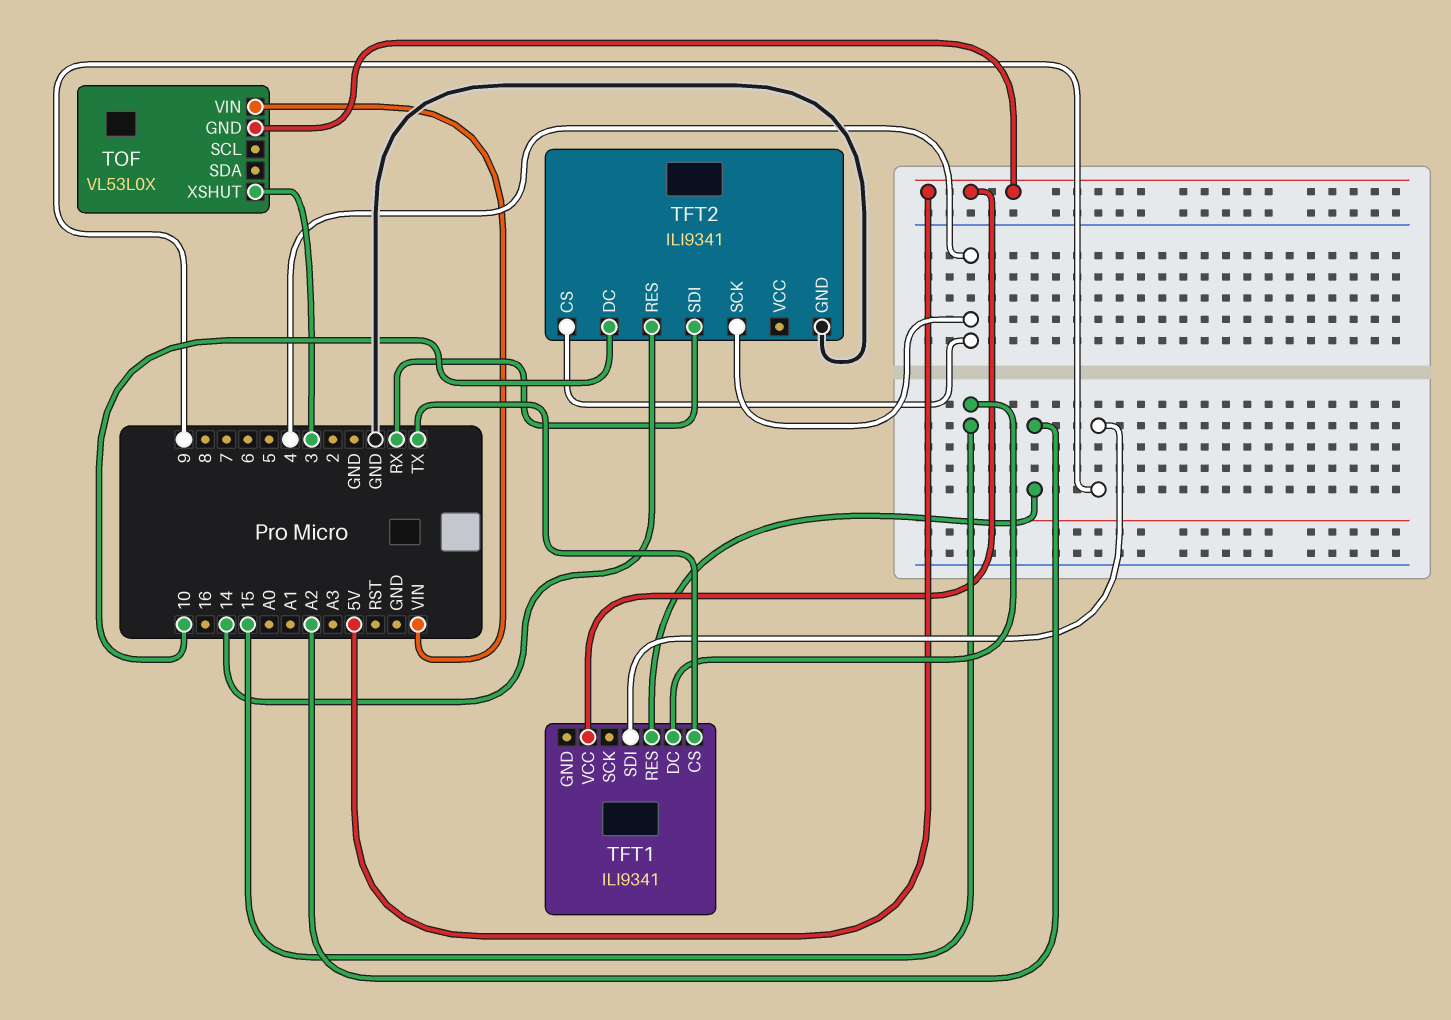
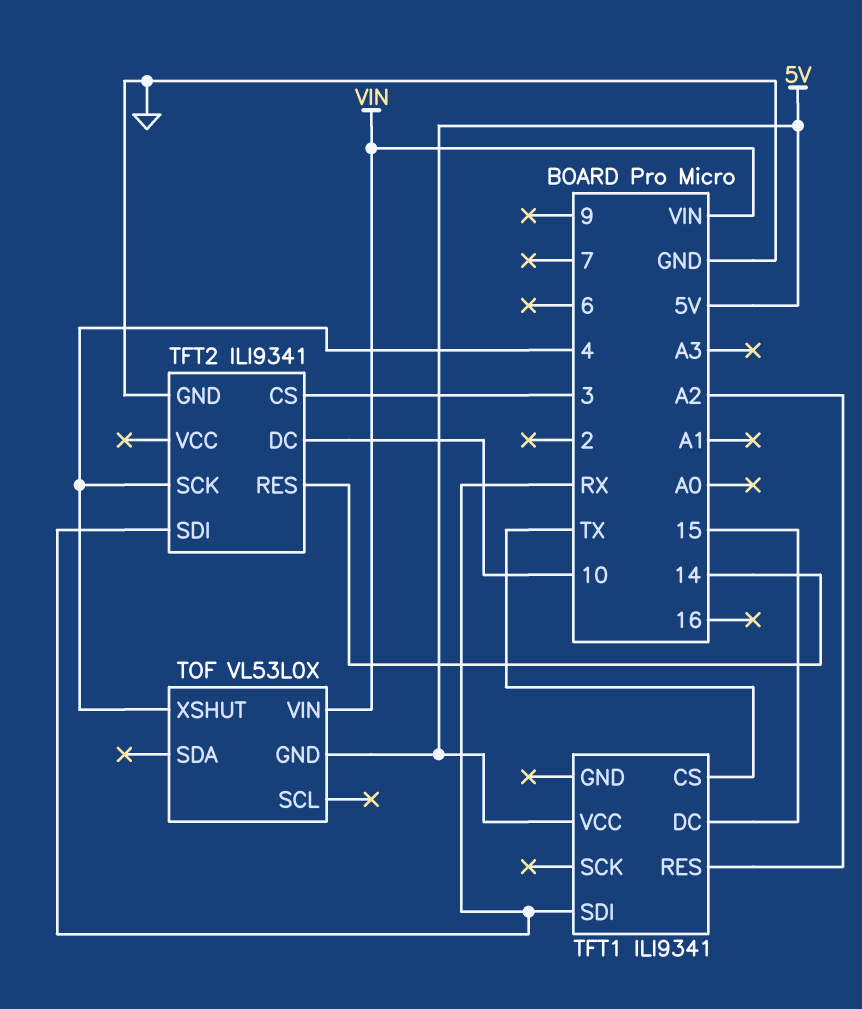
TFT1 pin SDI: 9 -> RX
TFT2 pin CS: 4 -> 3
TOF pin XSHUT: 3 -> 4

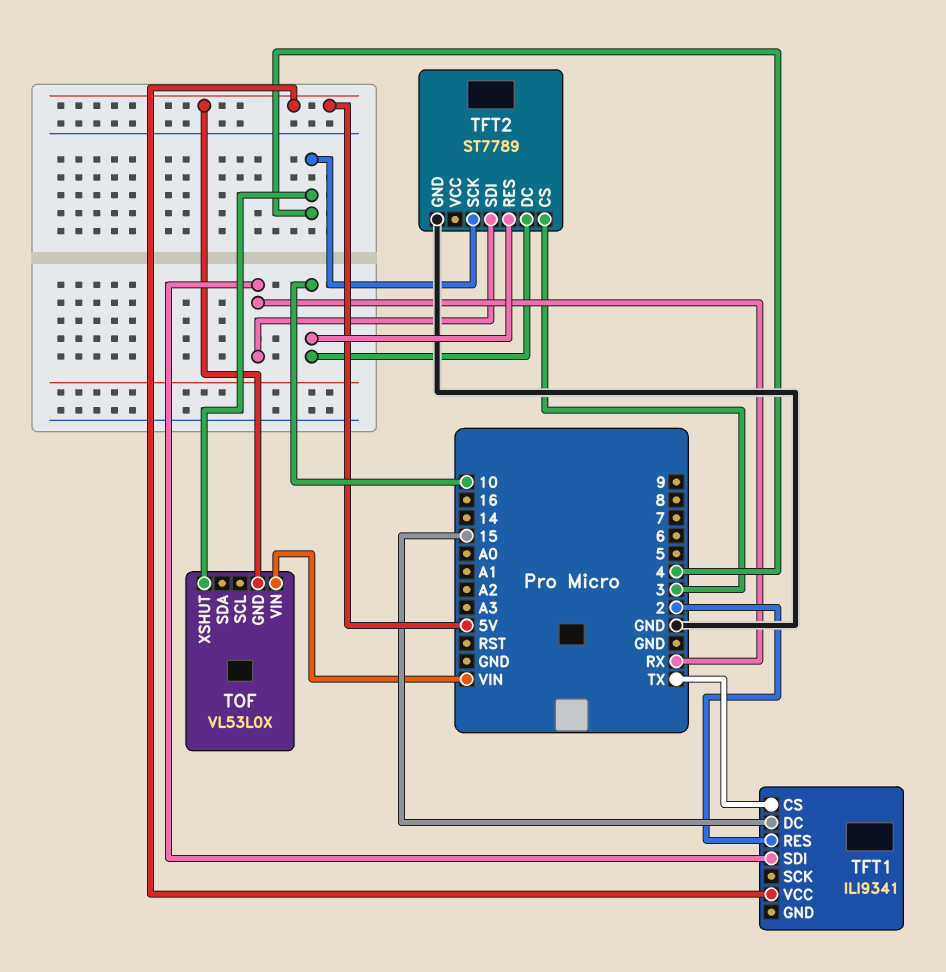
TFT1 pin RES: A2 -> 2
TFT2: ILI9341 -> ST7789
TFT2 pin RES: 14 -> 10

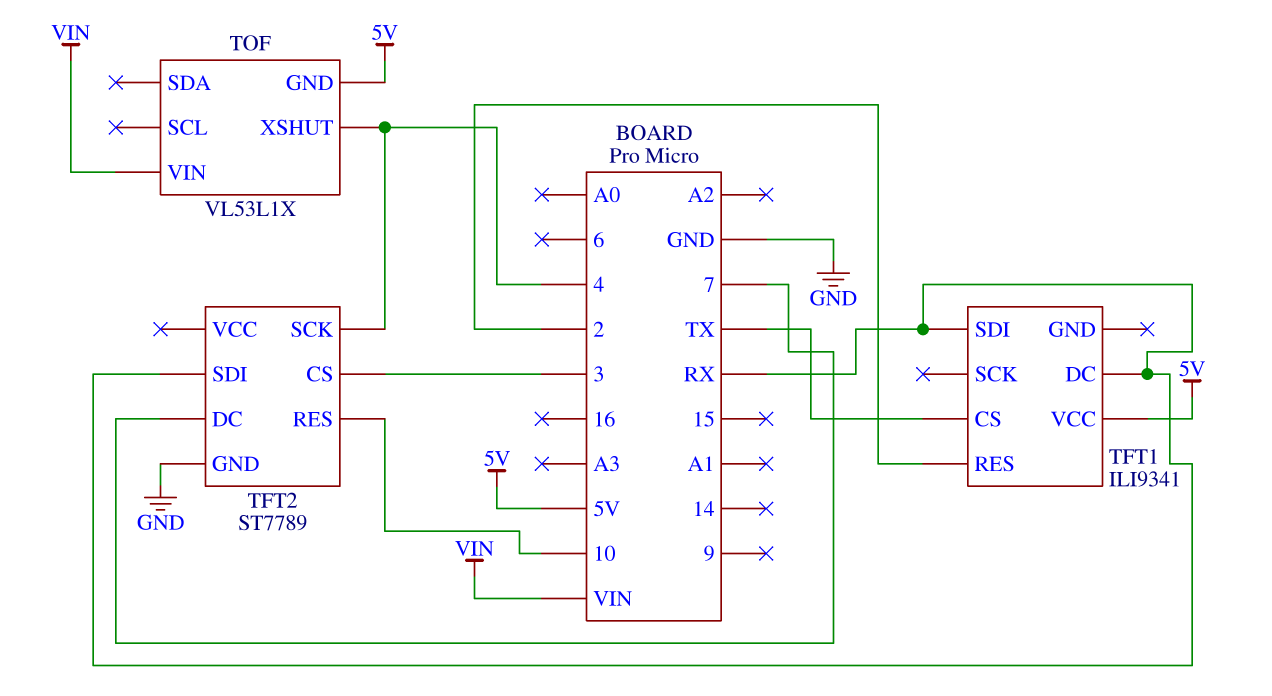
TFT1 pin DC: 15 -> RX
TFT2 pin DC: 10 -> 7
TOF: VL53L0X -> VL53L1X

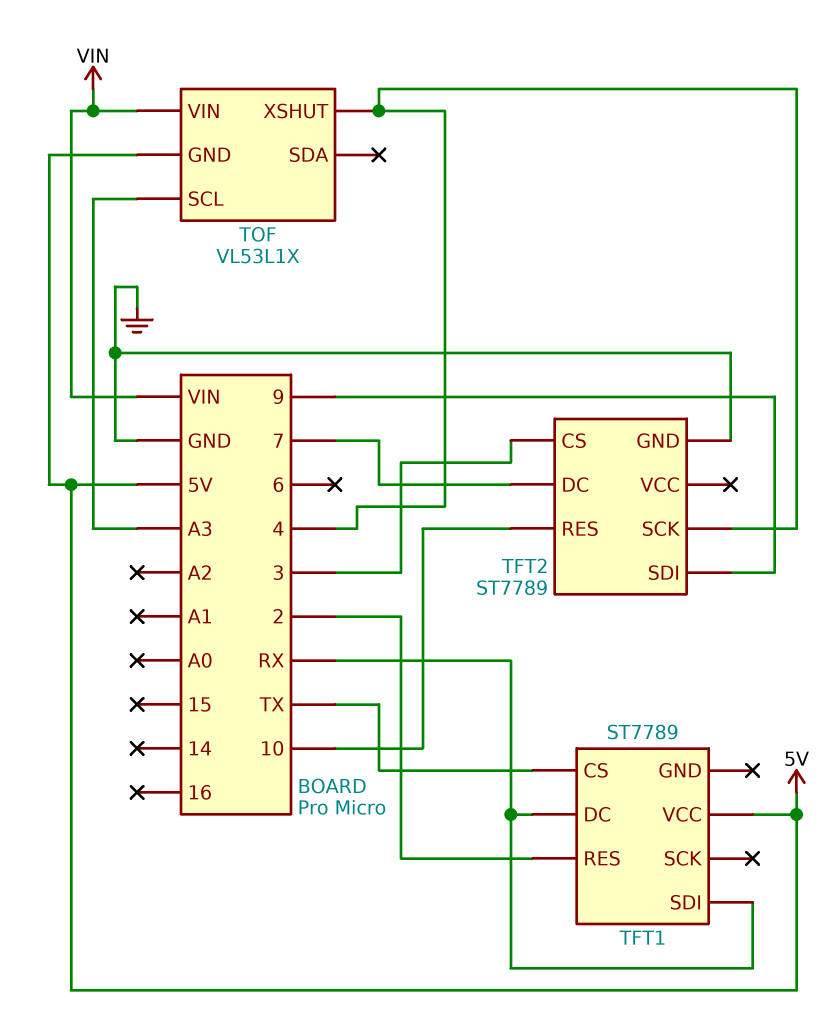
TFT1: ILI9341 -> ST7789
TFT2 pin SDI: RX -> 9
TOF pin SCL: none -> A3

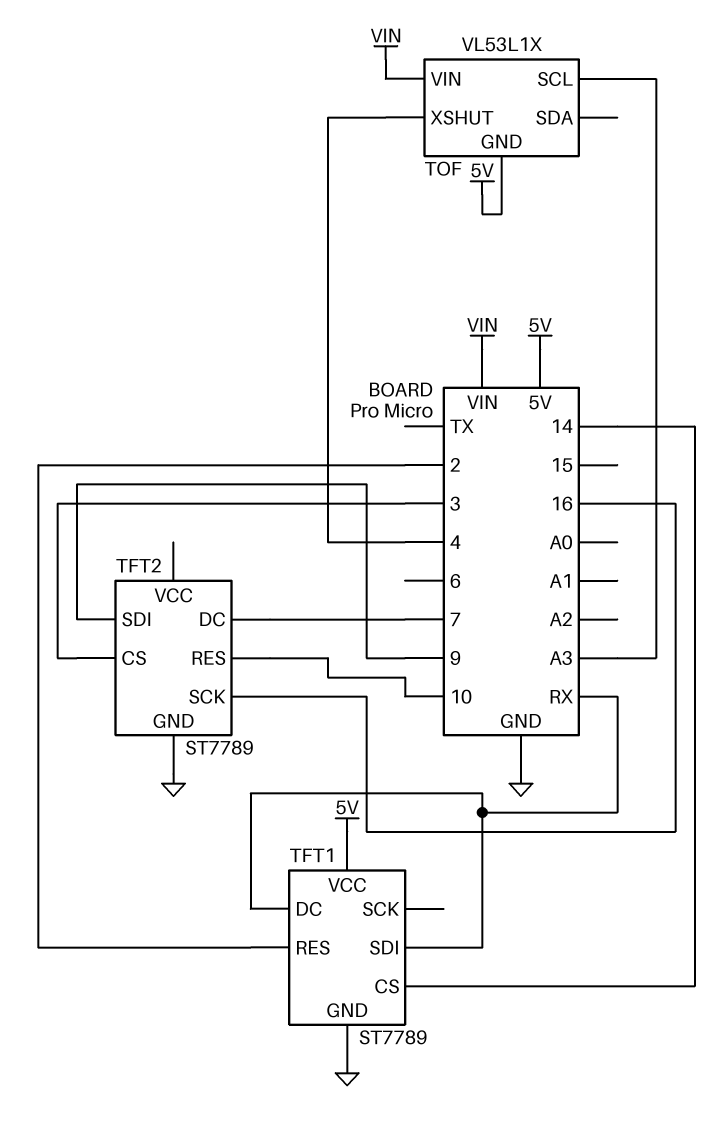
TFT1 pin CS: TX -> 14
TFT1 pin GND: none -> GND
TFT2 pin SCK: 4 -> 16

